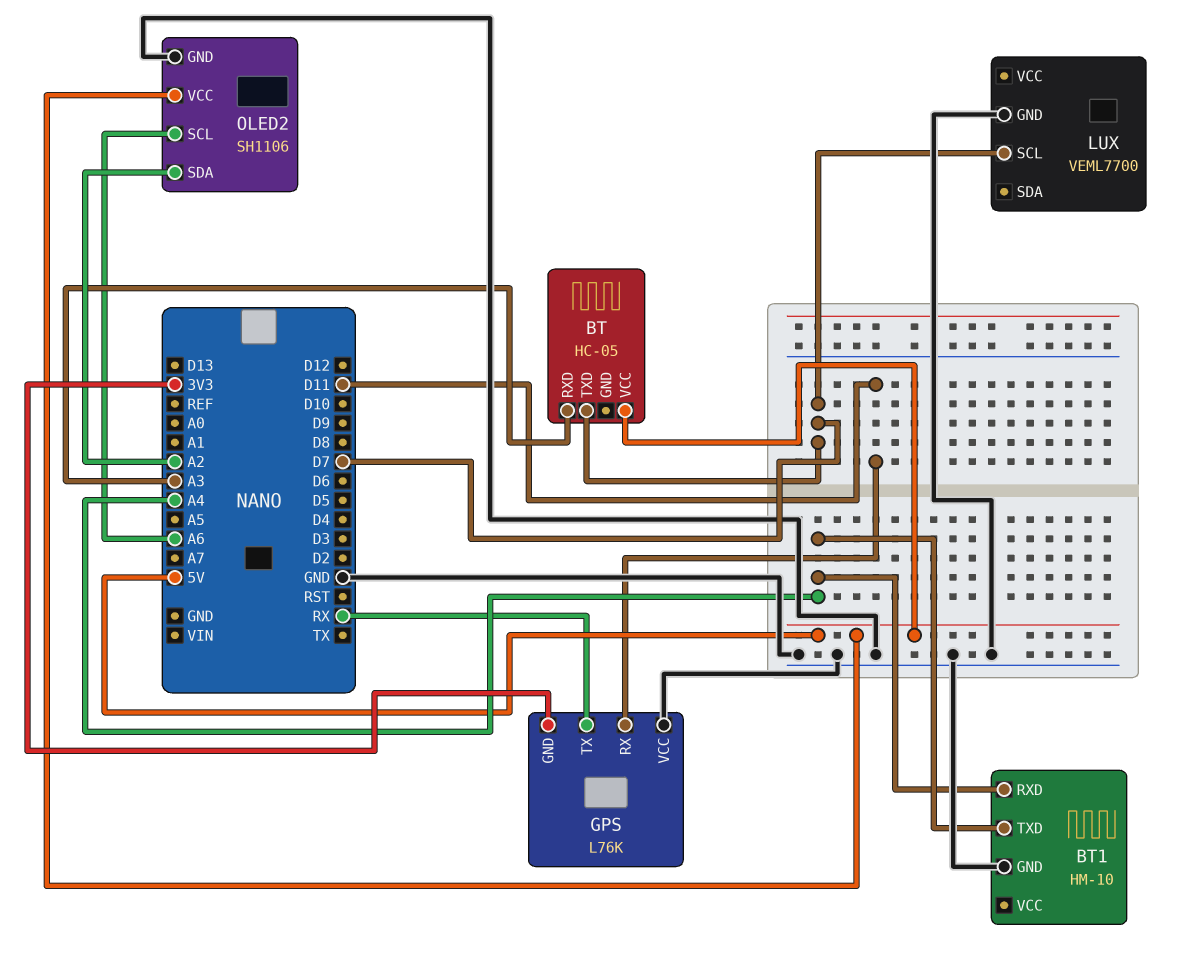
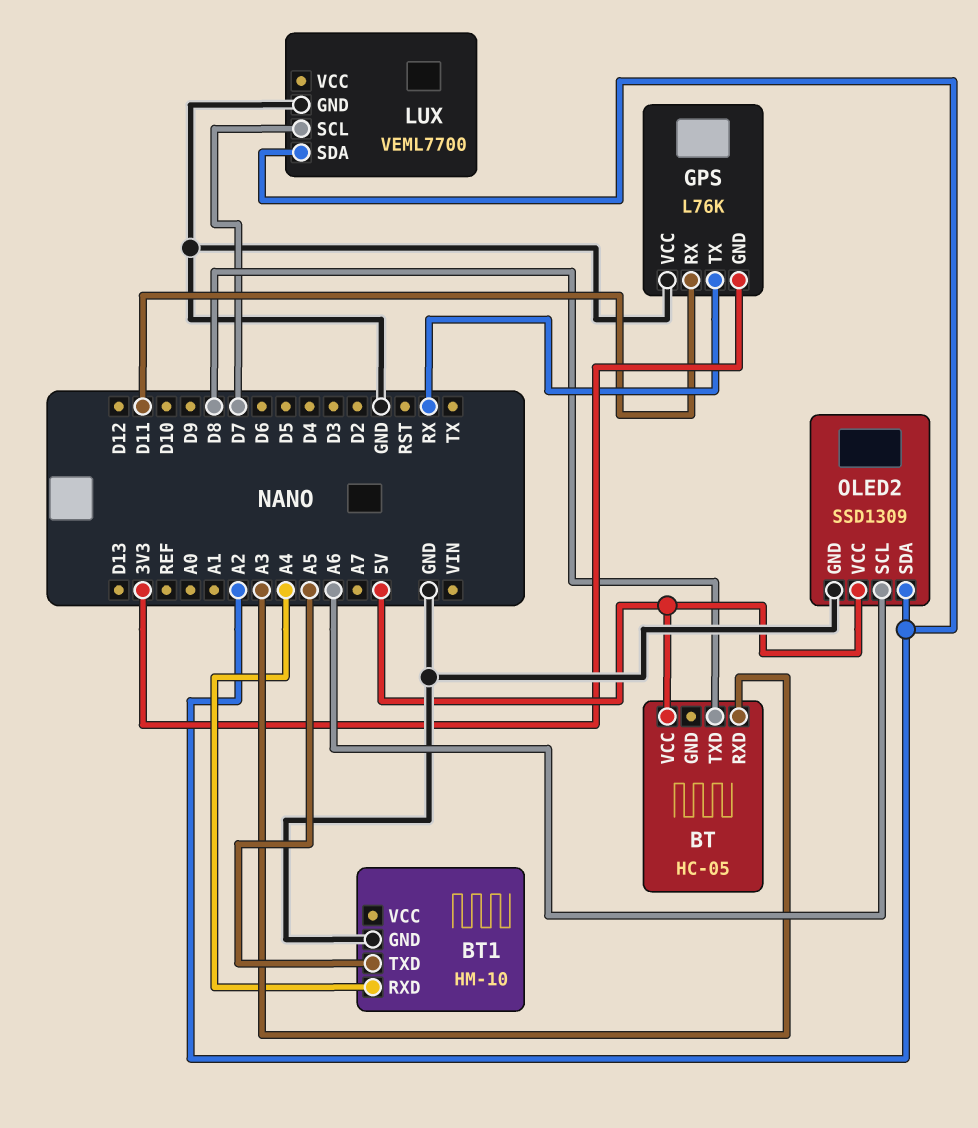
BT pin TXD: D7 -> D8
BT1 pin TXD: A4 -> A5
LUX pin SDA: none -> A2
OLED2: SH1106 -> SSD1309

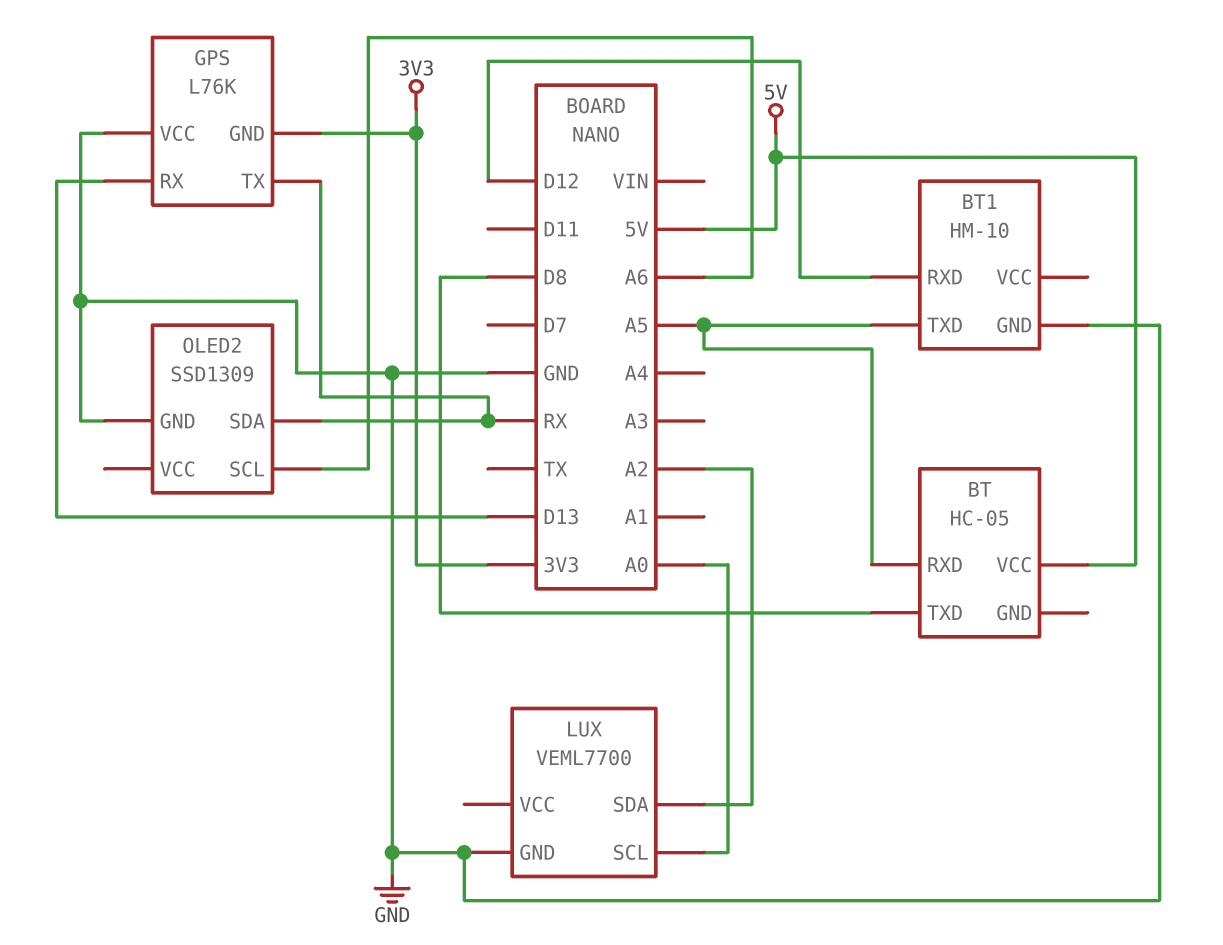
BT pin RXD: A3 -> A5
BT1 pin RXD: A4 -> D12
GPS pin RX: D11 -> D13
LUX pin SCL: D7 -> A0
OLED2 pin SDA: A2 -> RX
OLED2 pin VCC: 5V -> none

